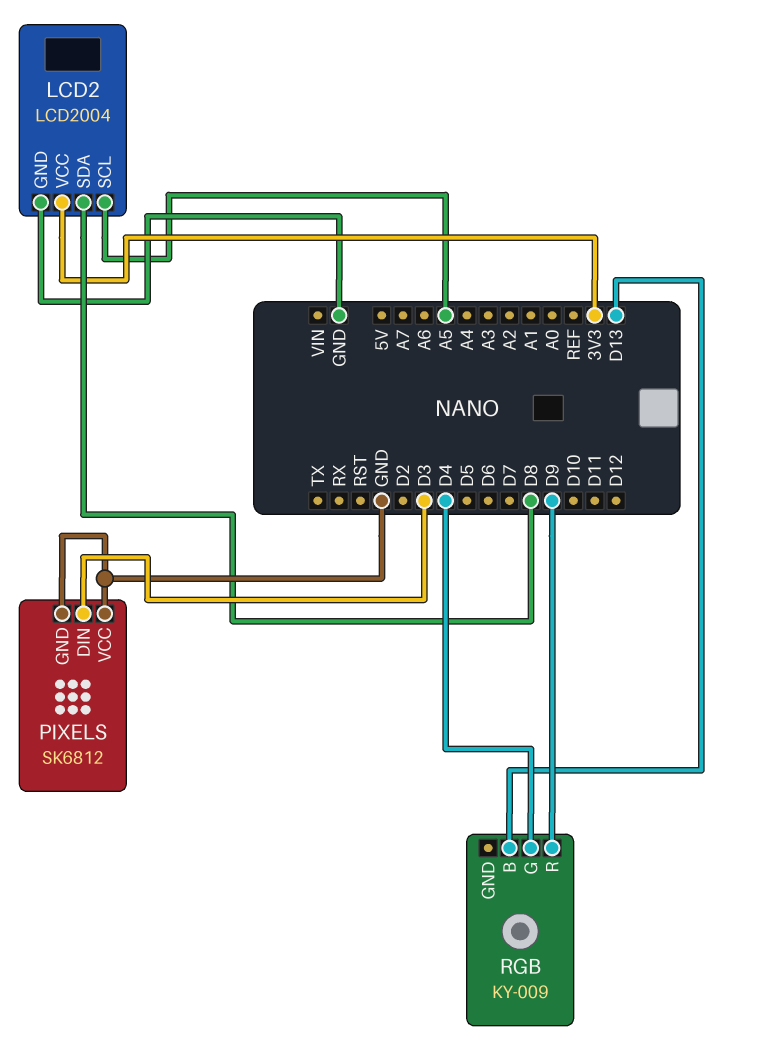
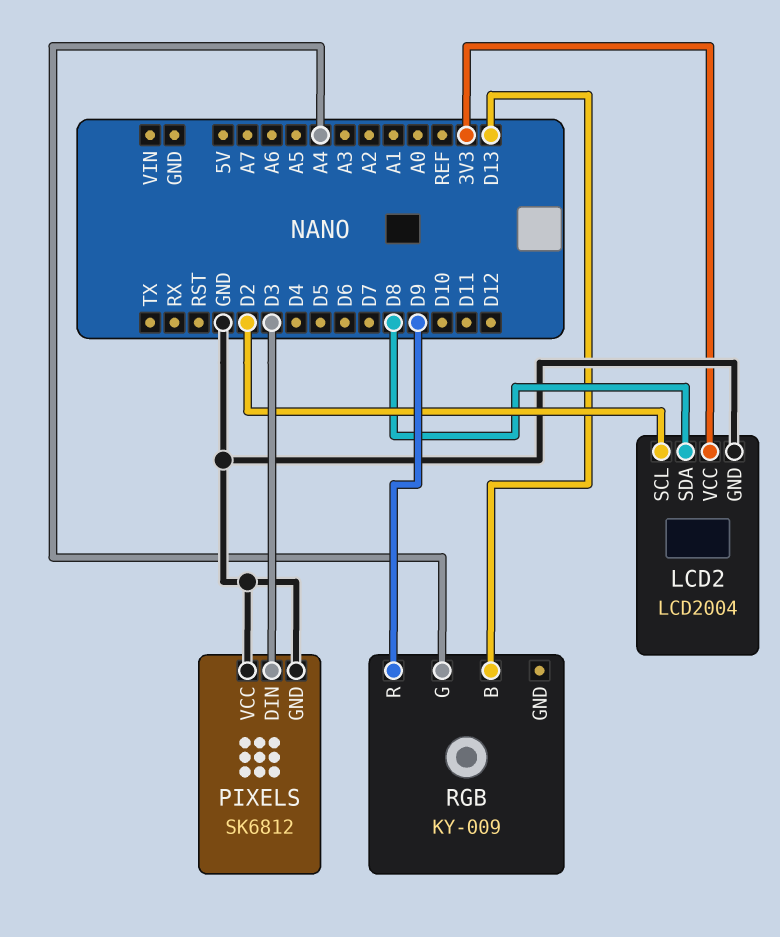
LCD2 pin SCL: A5 -> D2
RGB pin G: D4 -> A4

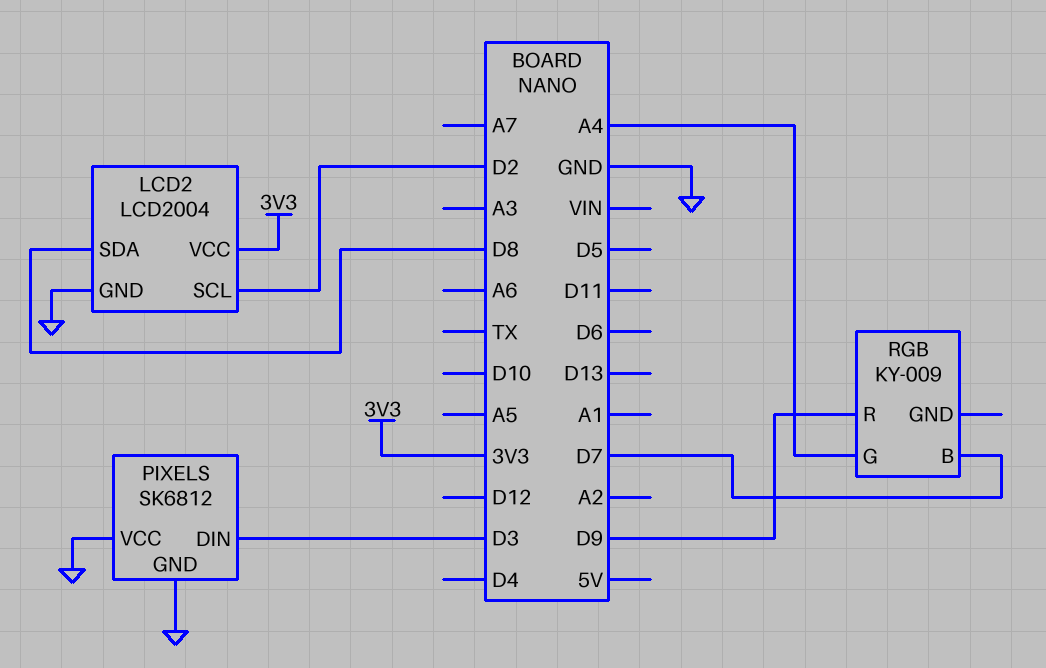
RGB pin B: D13 -> D7

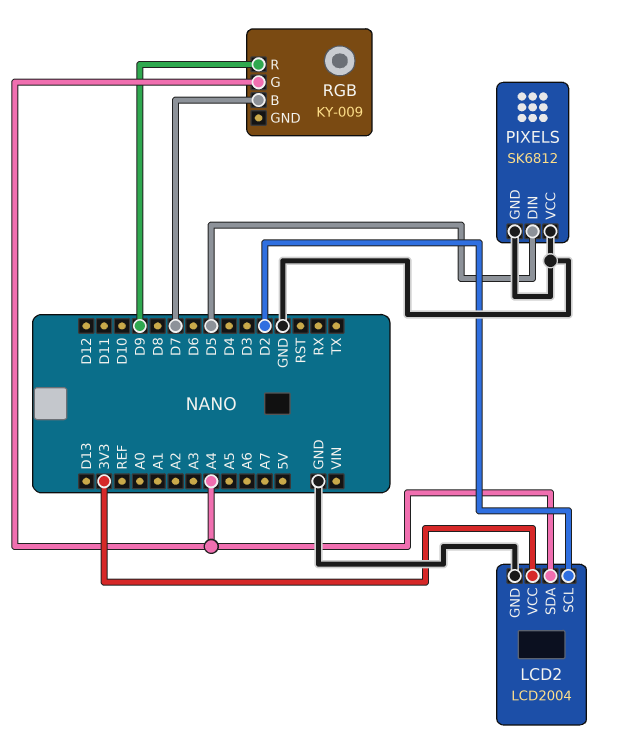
LCD2 pin SDA: D8 -> A4
PIXELS pin DIN: D3 -> D5

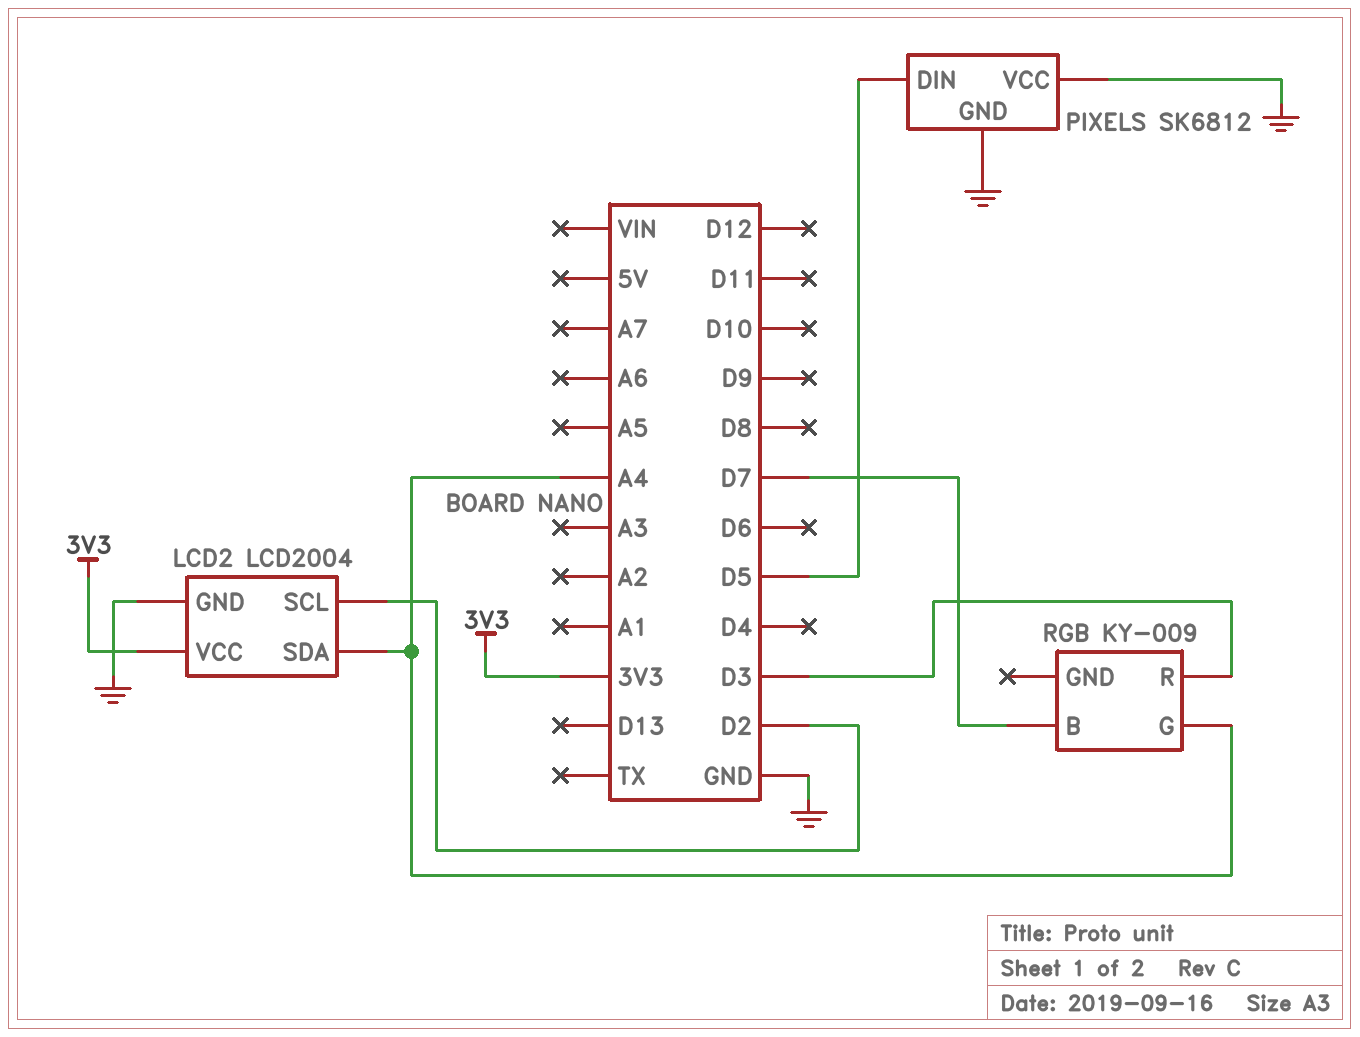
RGB pin R: D9 -> D3

